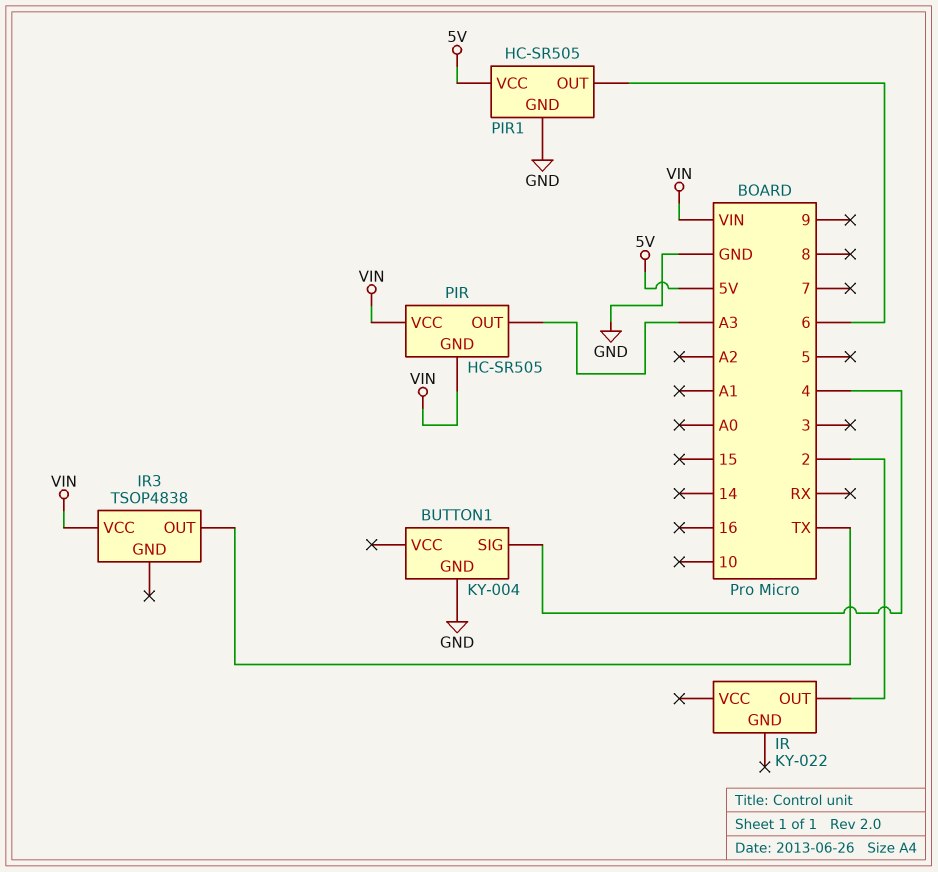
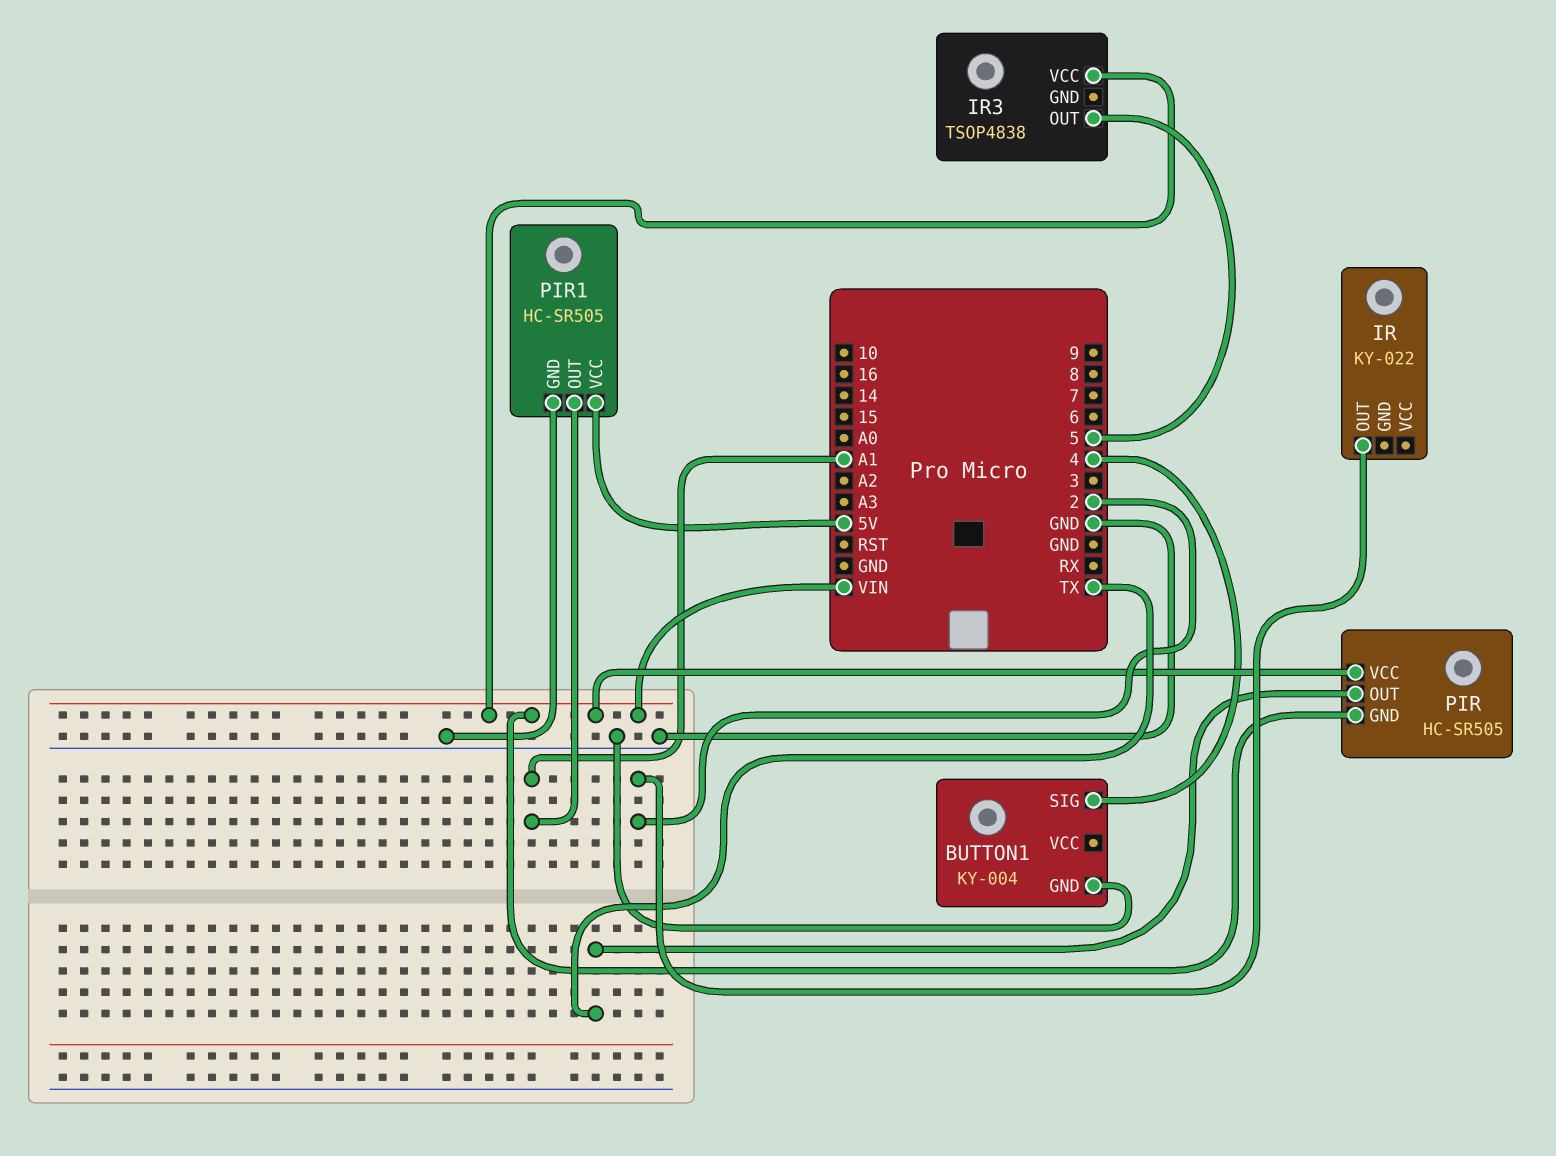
IR3 pin OUT: TX -> 5
PIR pin OUT: A3 -> TX
PIR1 pin OUT: 6 -> A1

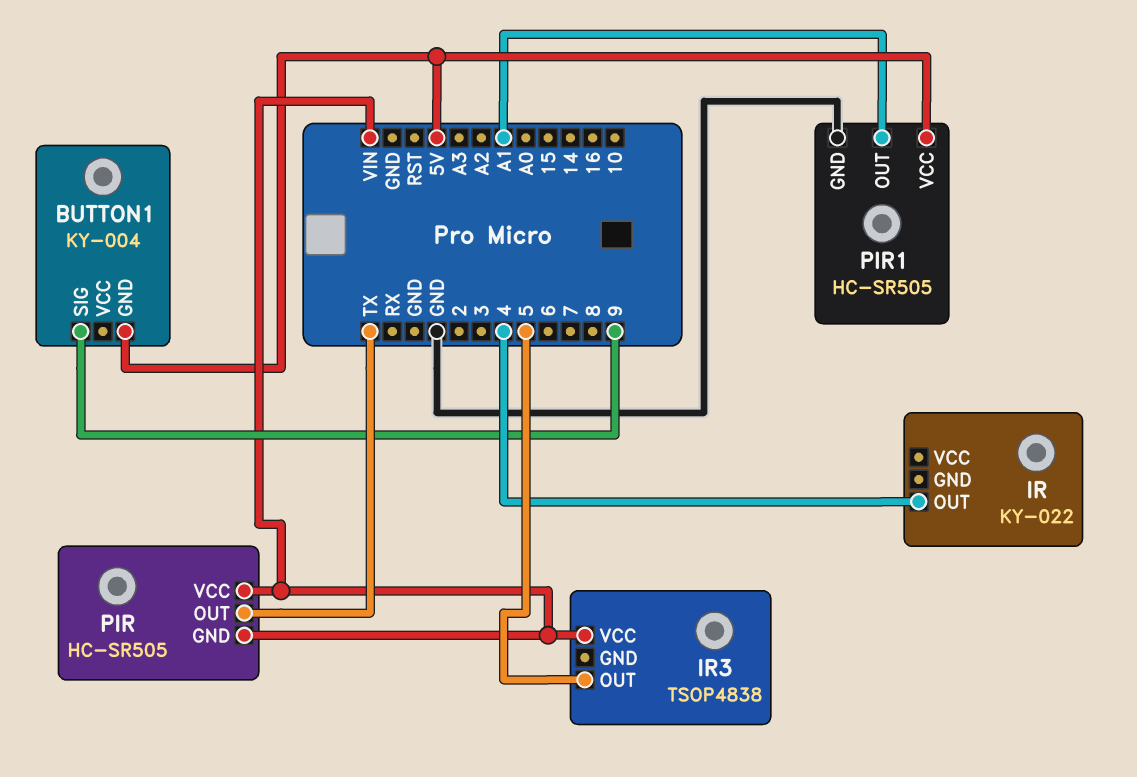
BUTTON1 pin GND: GND -> 5V
BUTTON1 pin SIG: 4 -> 9
IR pin OUT: 2 -> 4

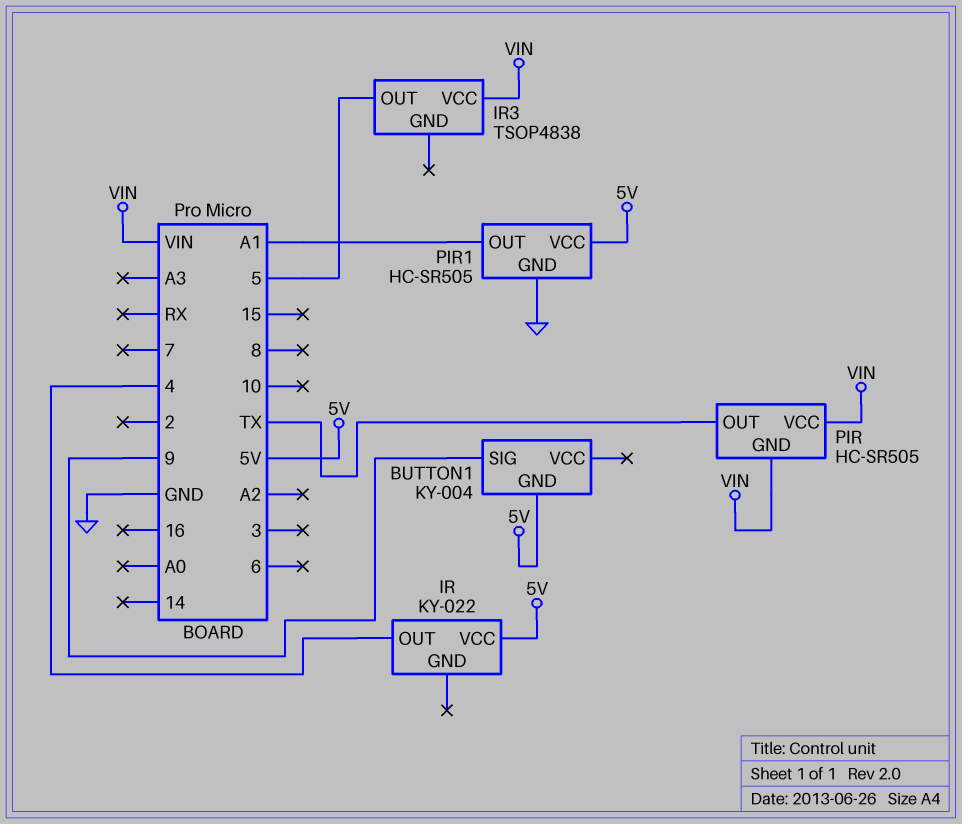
IR pin VCC: none -> 5V

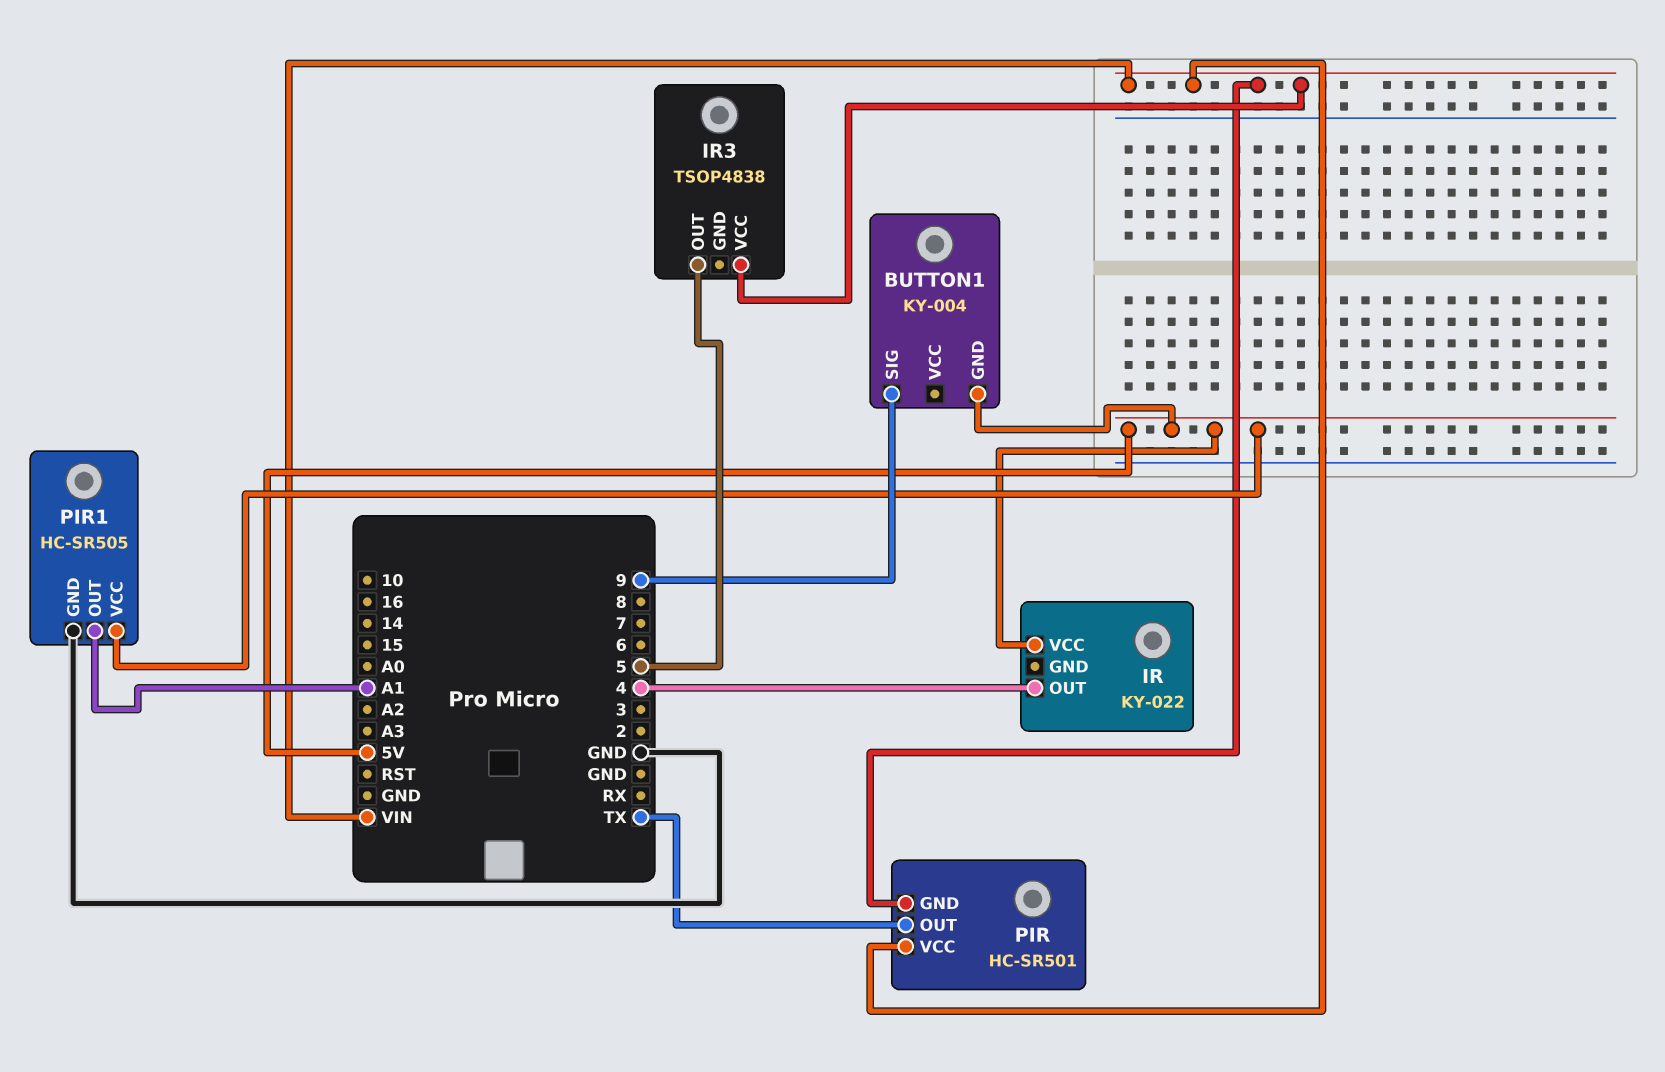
PIR: HC-SR505 -> HC-SR501

